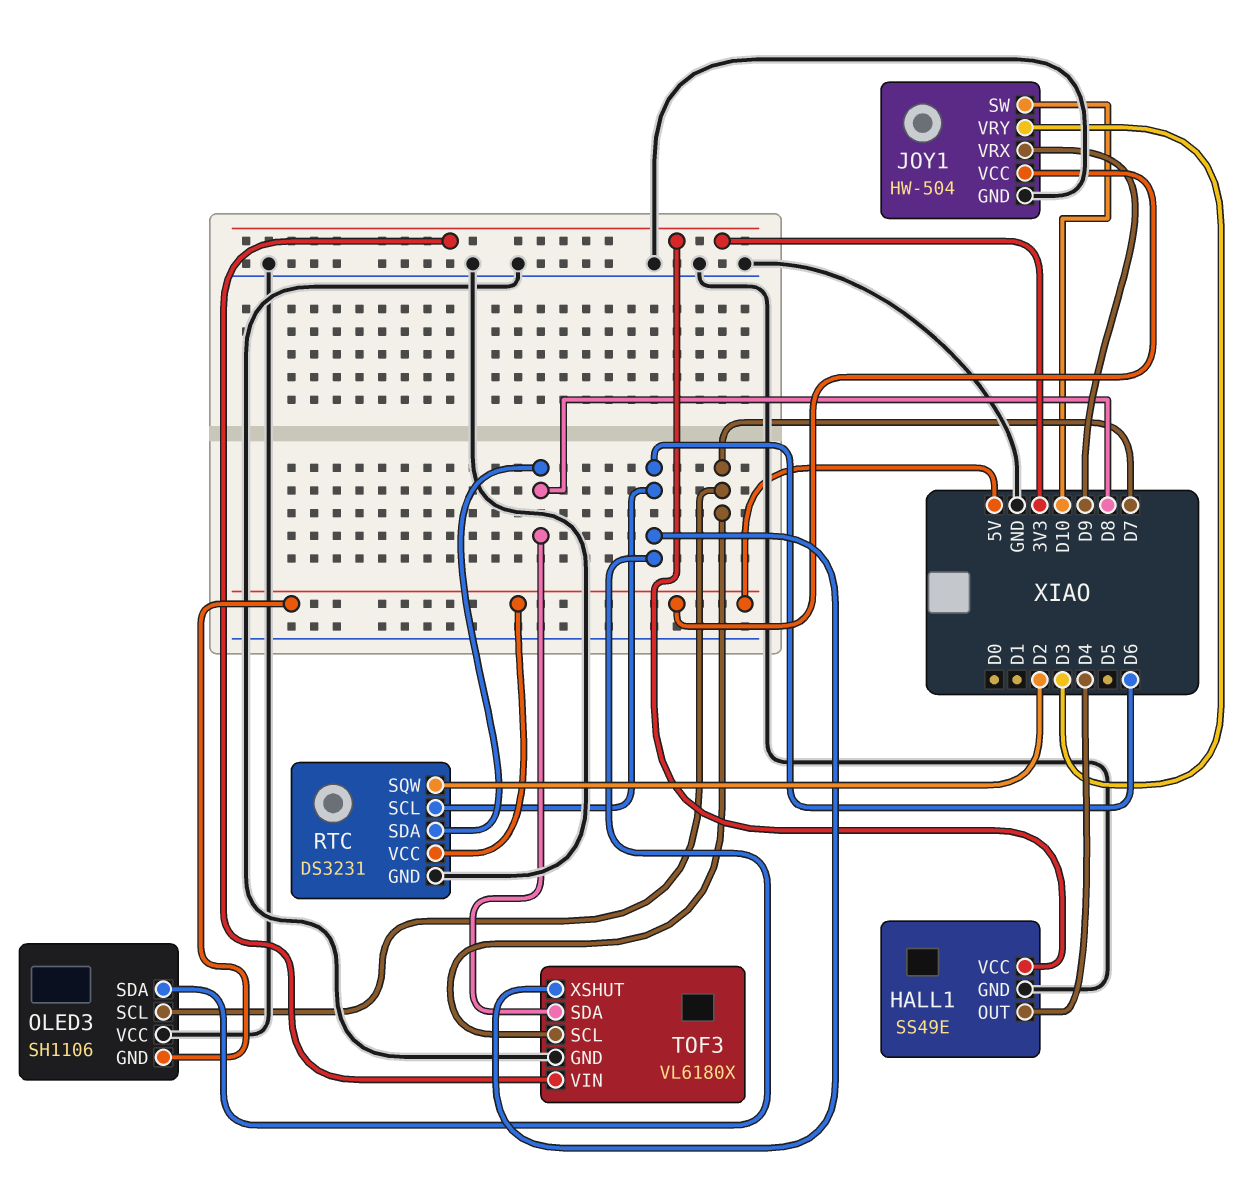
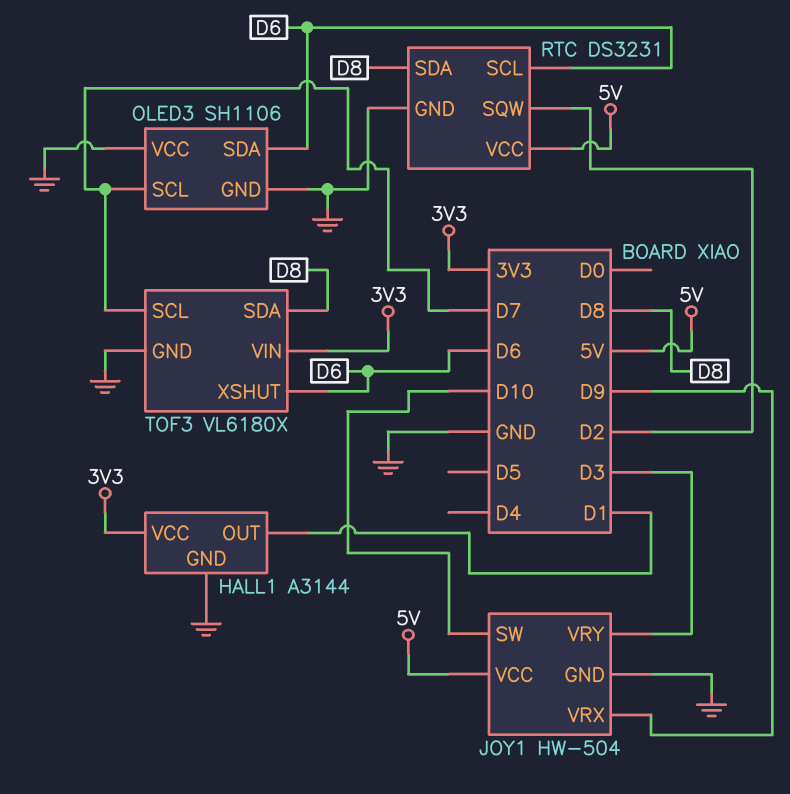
HALL1: SS49E -> A3144
HALL1 pin OUT: D4 -> D1
OLED3 pin GND: 5V -> GND

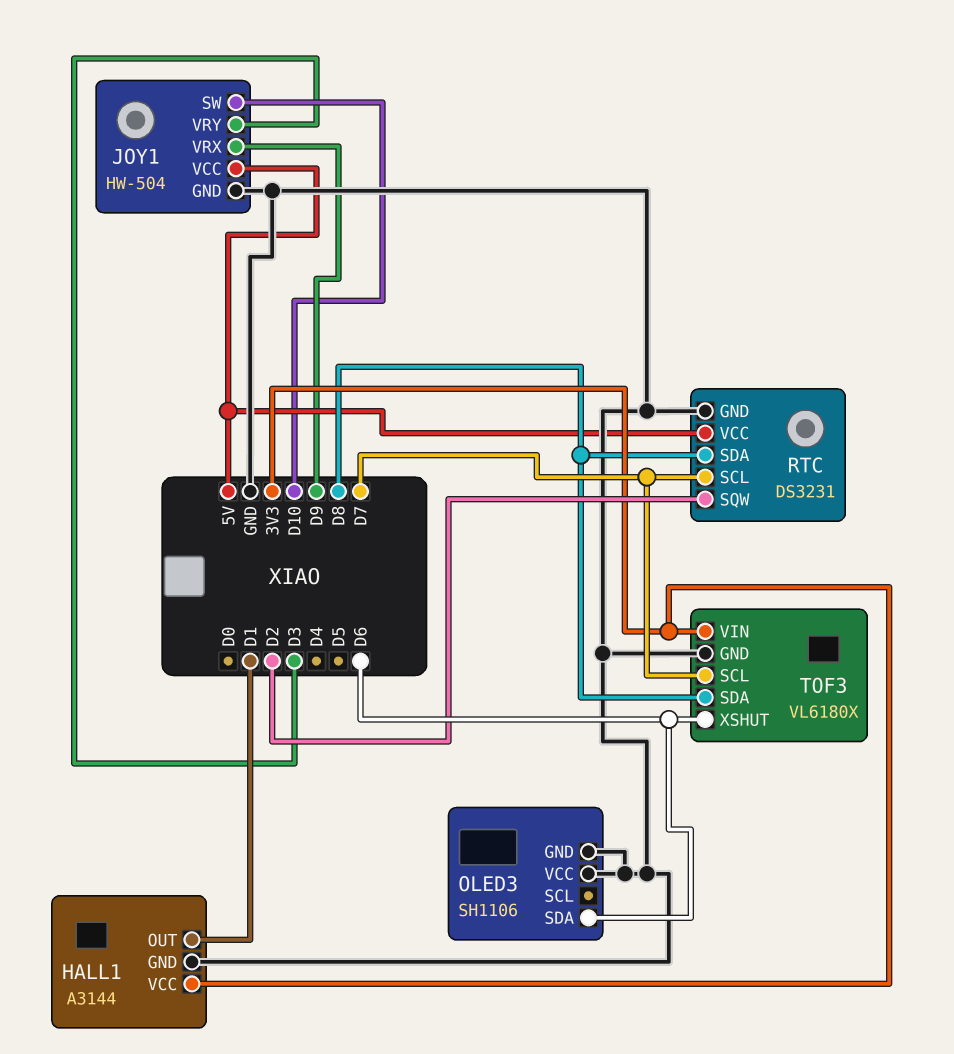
OLED3 pin SCL: D7 -> none
RTC pin SCL: D6 -> D7

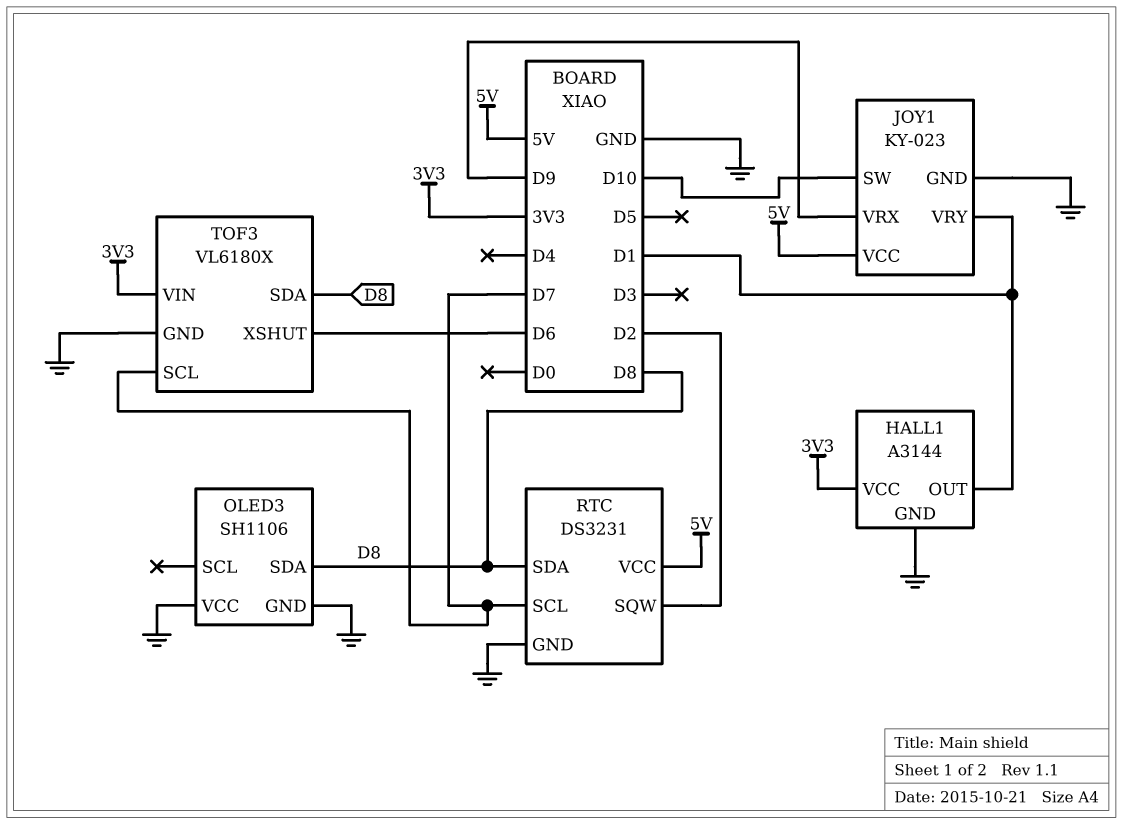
JOY1: HW-504 -> KY-023
JOY1 pin VRY: D3 -> D1
OLED3 pin SDA: D6 -> D8

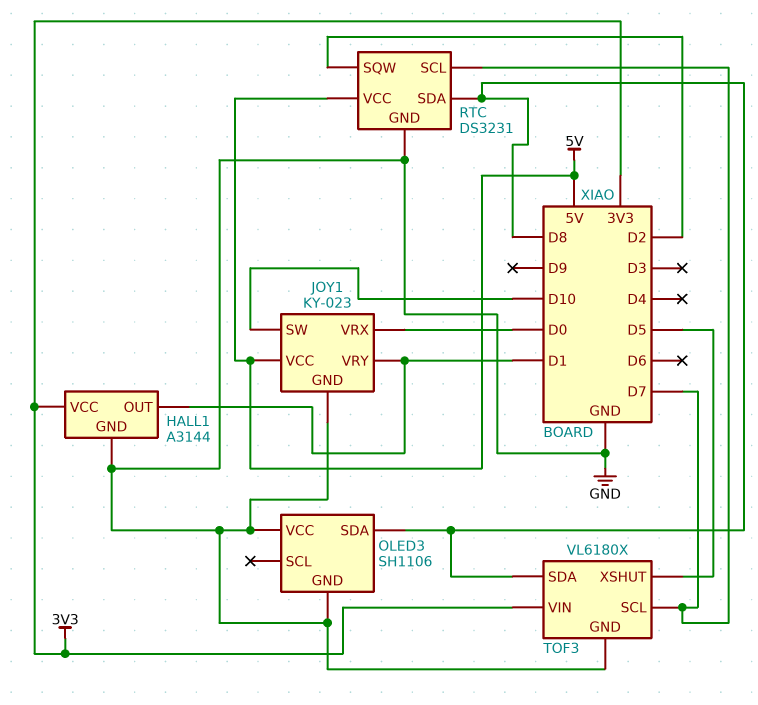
JOY1 pin VRX: D9 -> D0
TOF3 pin XSHUT: D6 -> D5

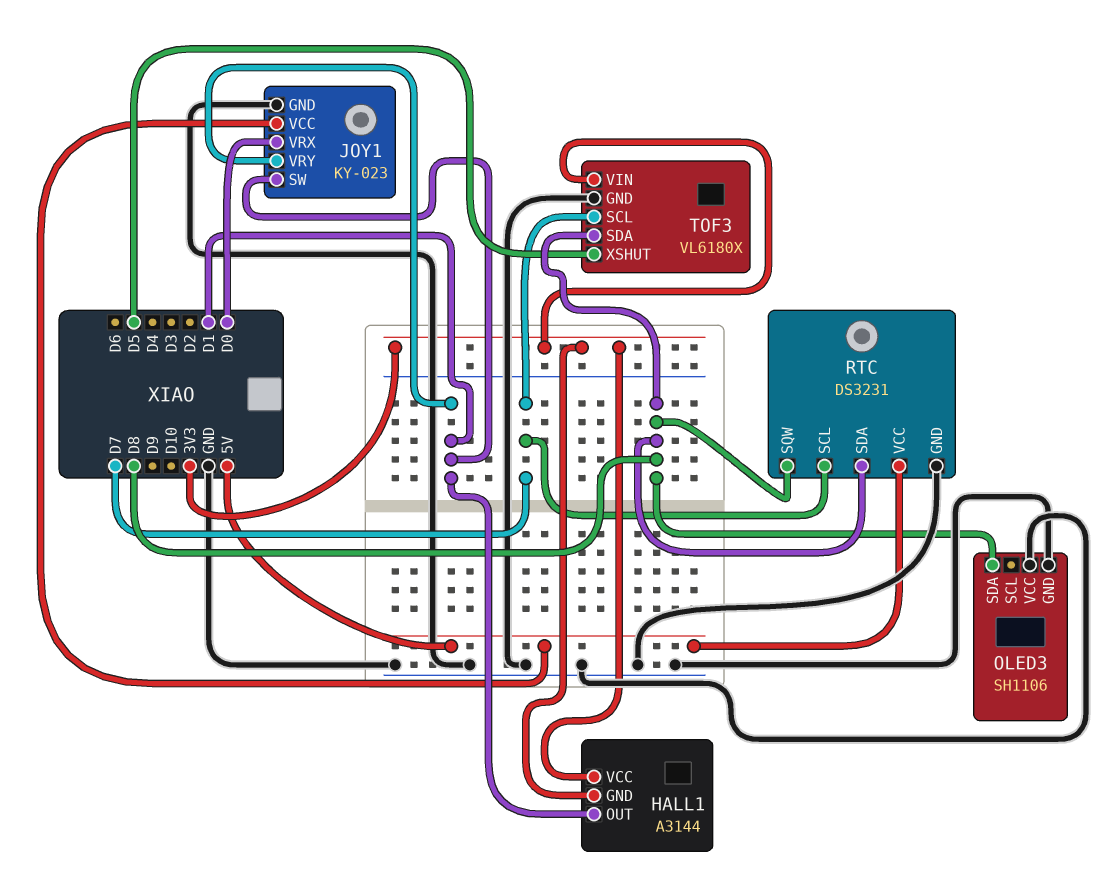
HALL1 pin GND: GND -> 3V3
JOY1 pin SW: D10 -> D1
RTC pin SQW: D2 -> D8

